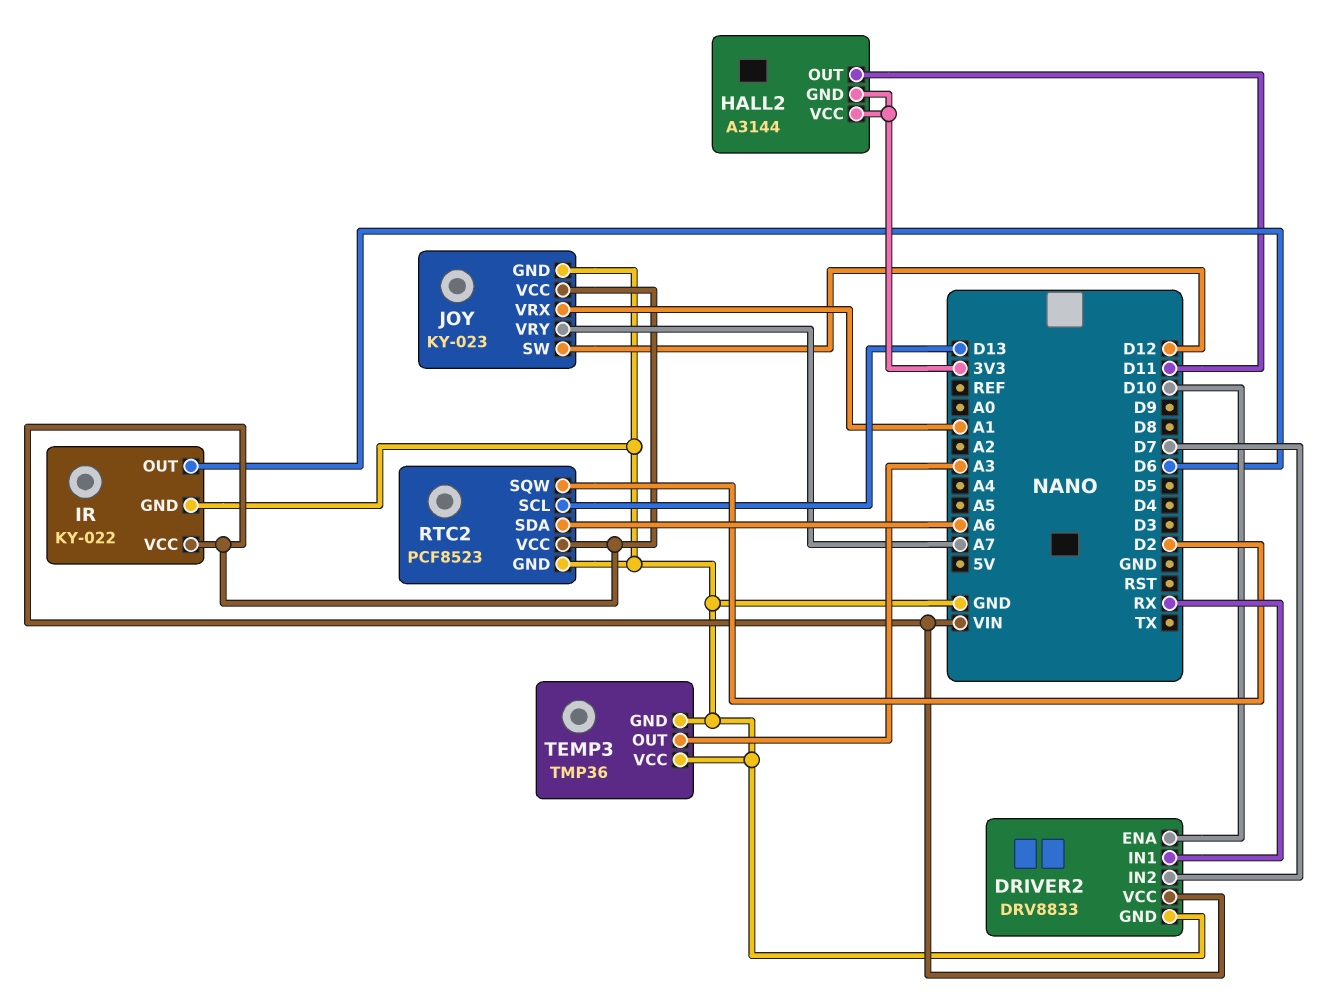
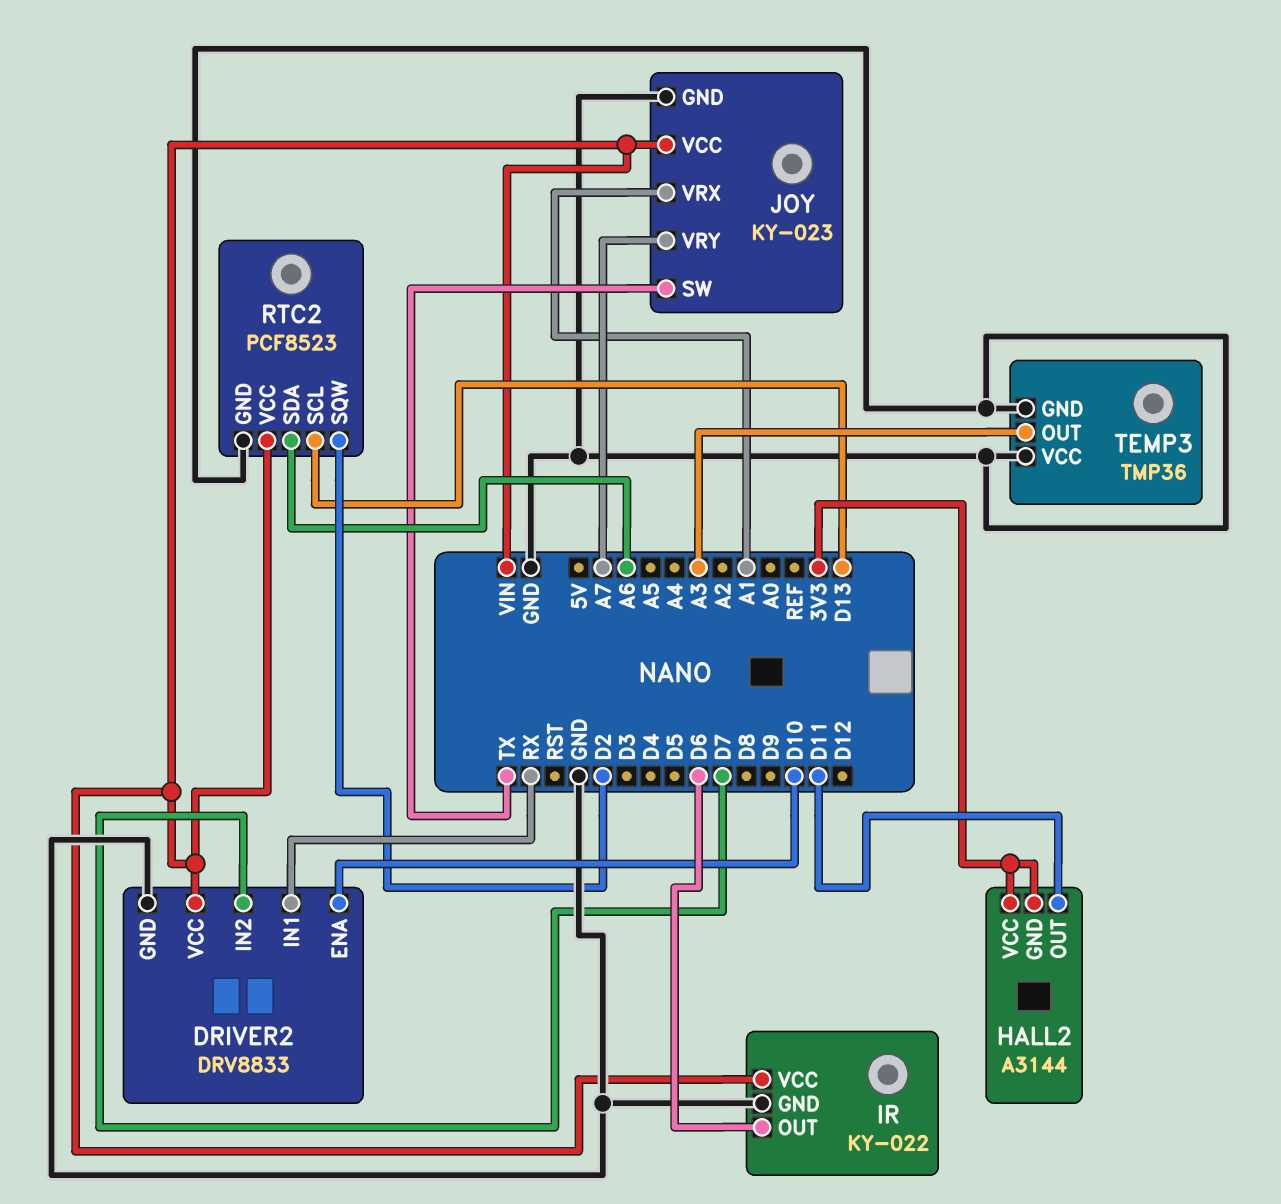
JOY pin SW: D12 -> TX

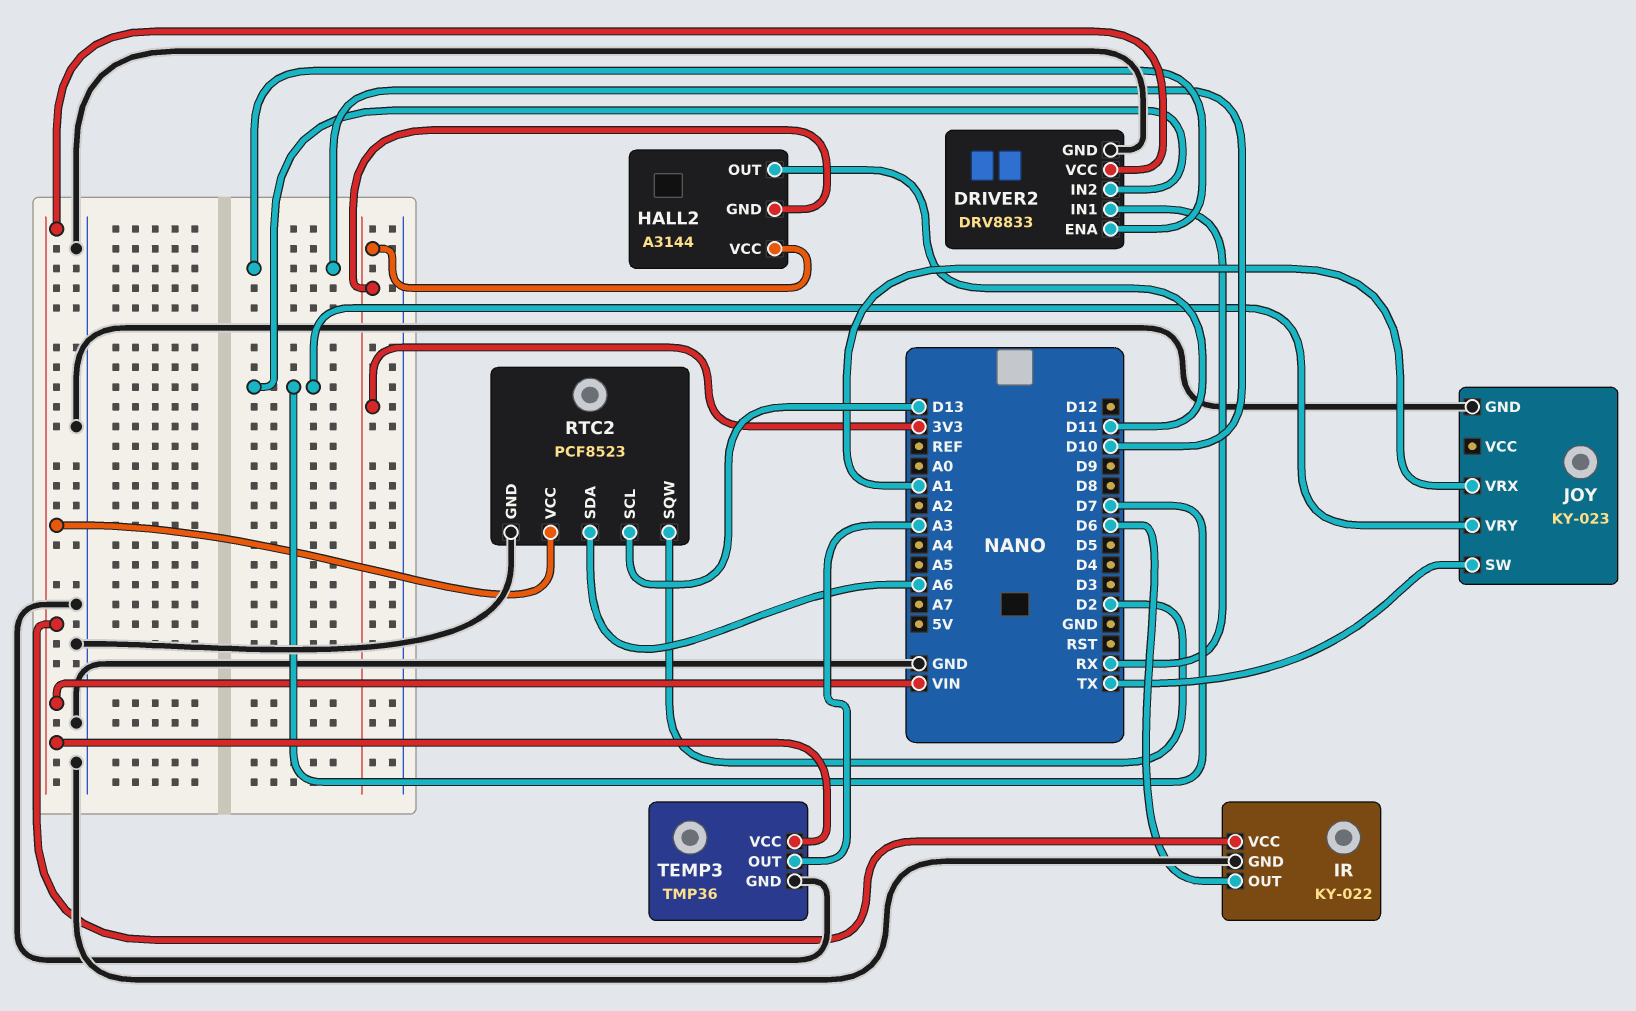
JOY pin VCC: VIN -> none
JOY pin VRY: A7 -> D7
TEMP3 pin VCC: GND -> VIN

